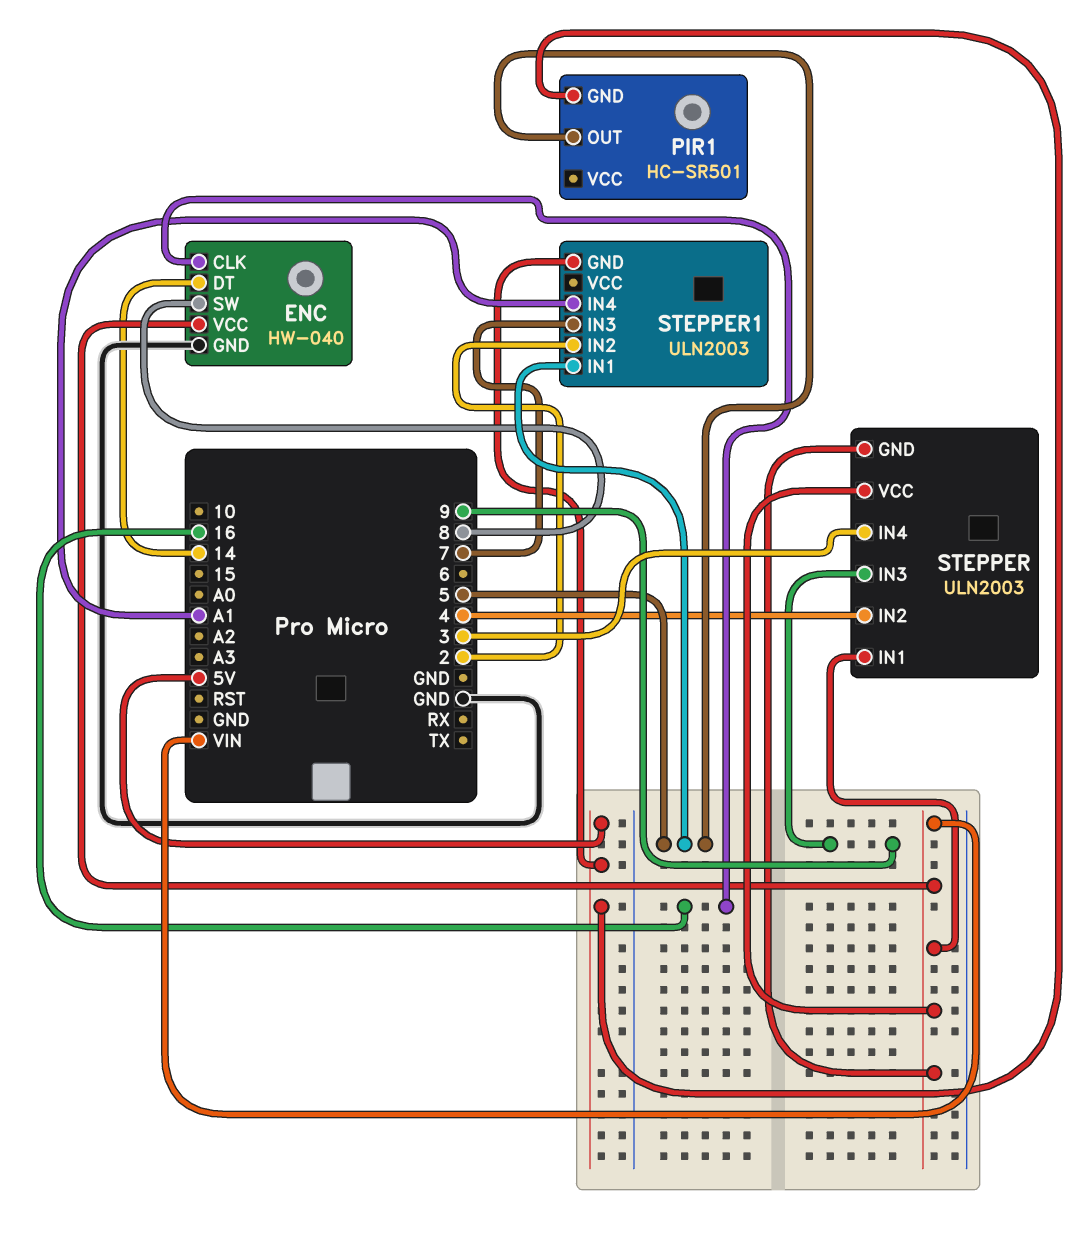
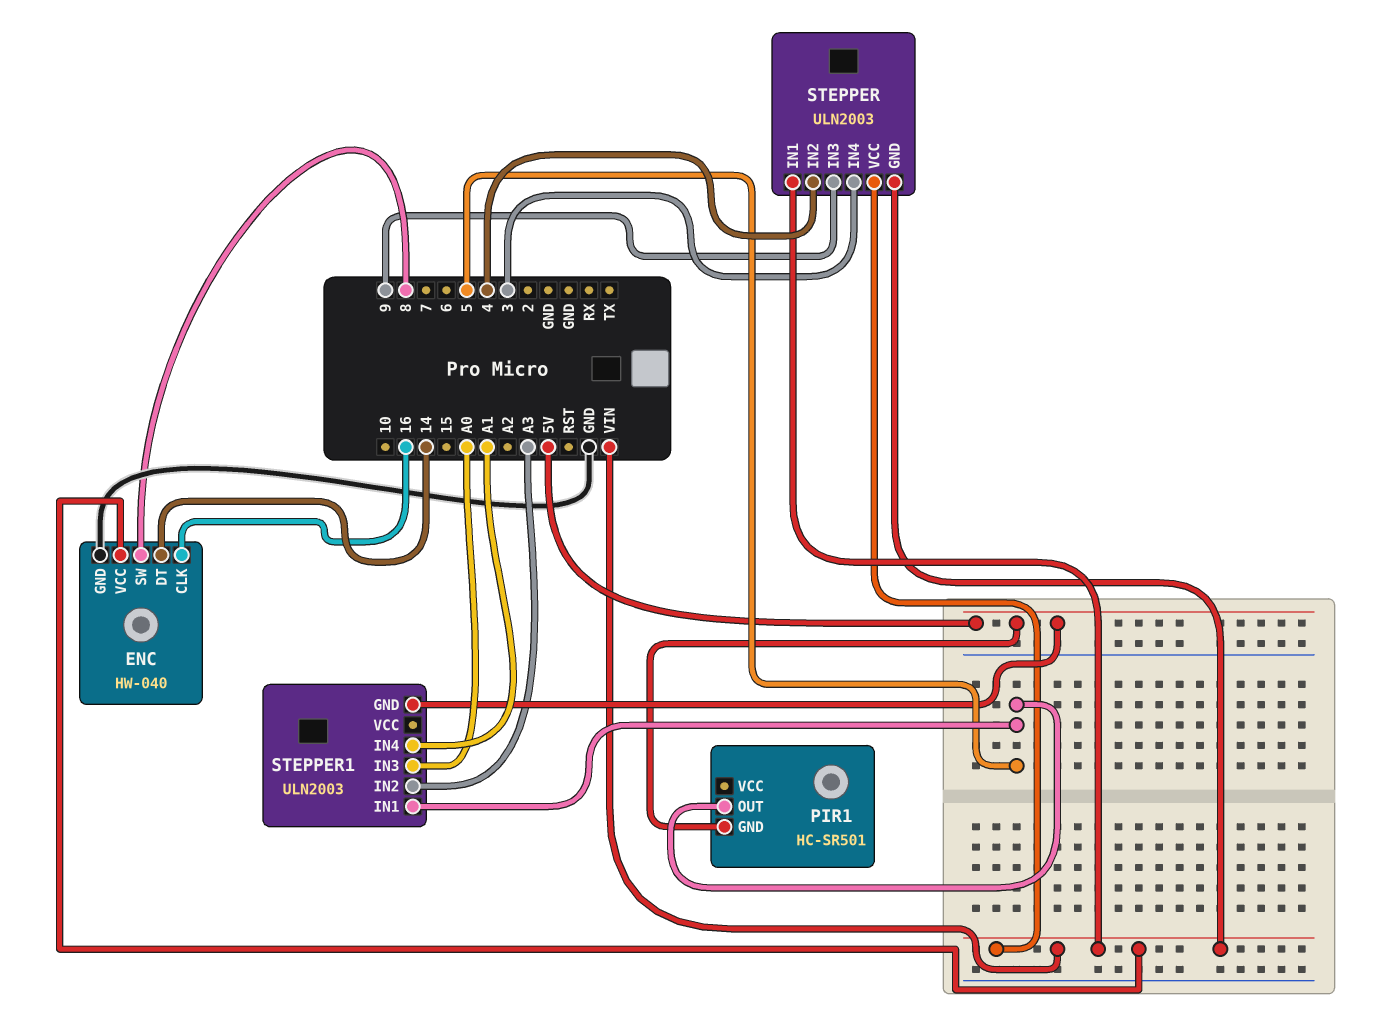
STEPPER1 pin IN2: 2 -> A3
STEPPER1 pin IN3: 7 -> A0

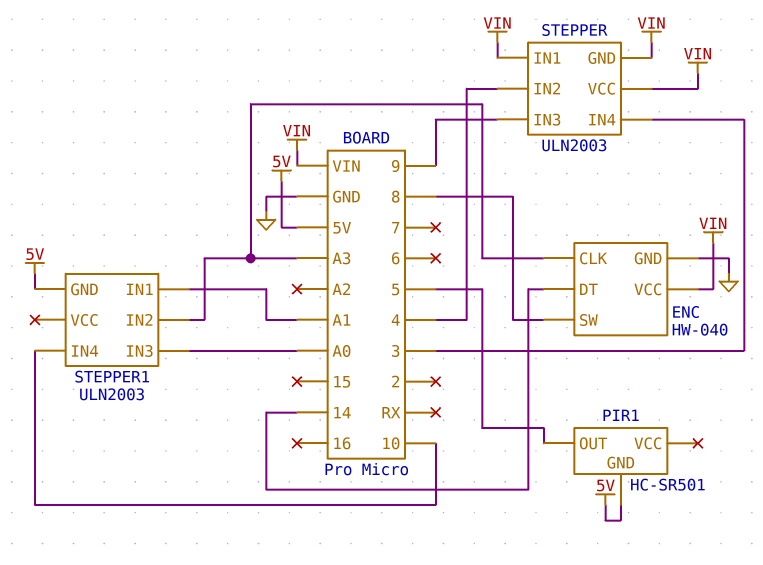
ENC pin CLK: 16 -> A3
STEPPER1 pin IN1: 5 -> A1
STEPPER1 pin IN4: A1 -> 10

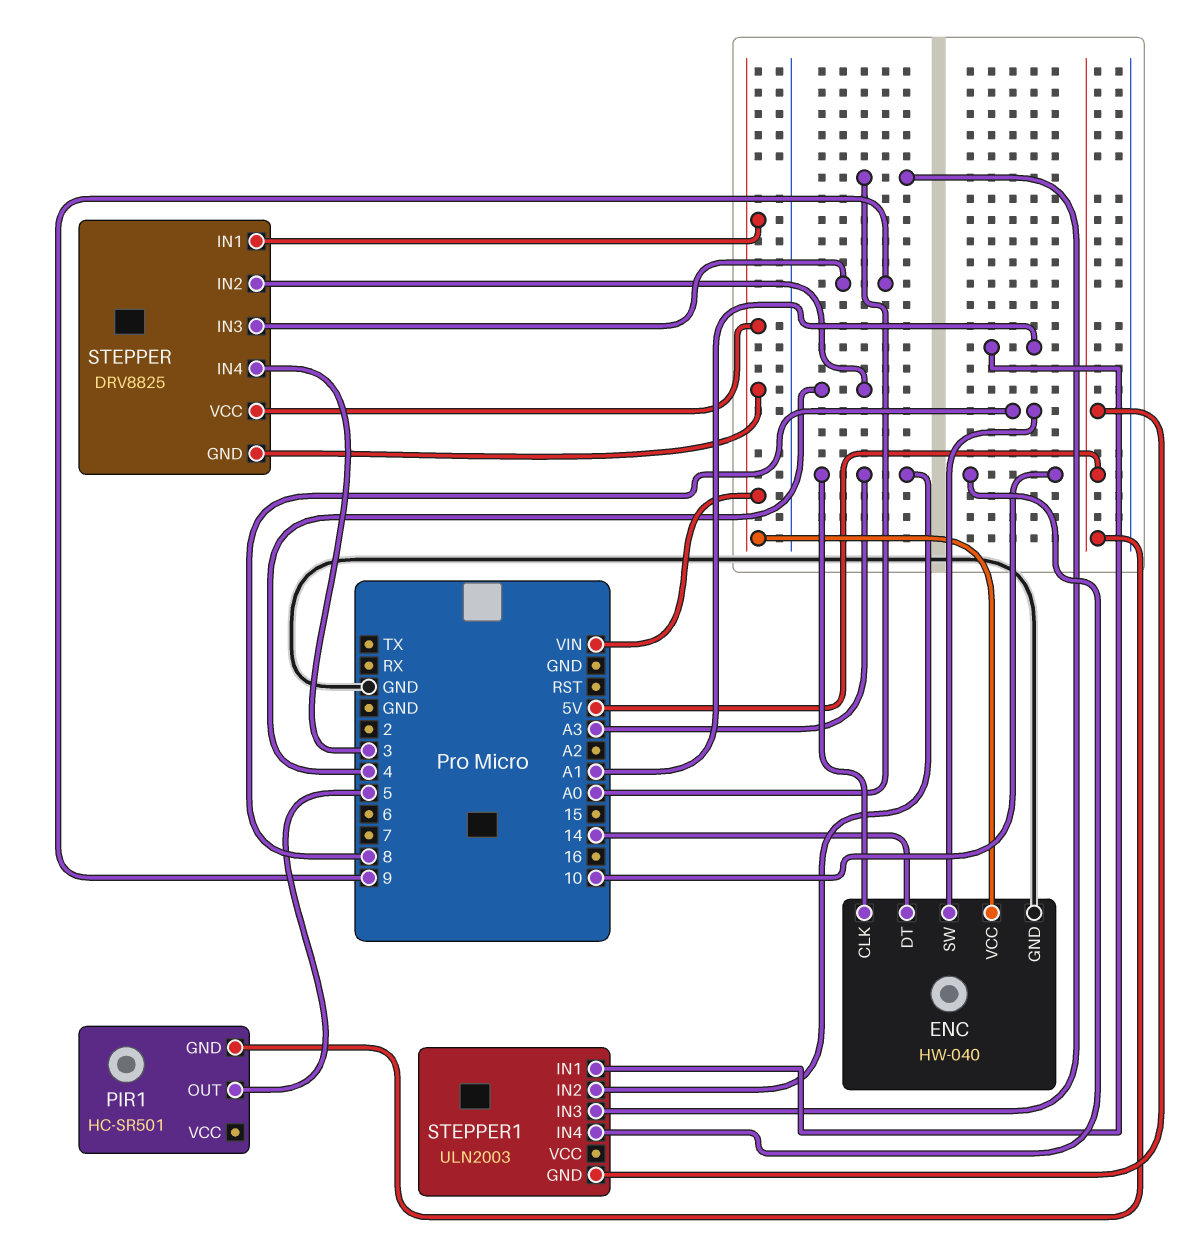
STEPPER: ULN2003 -> DRV8825

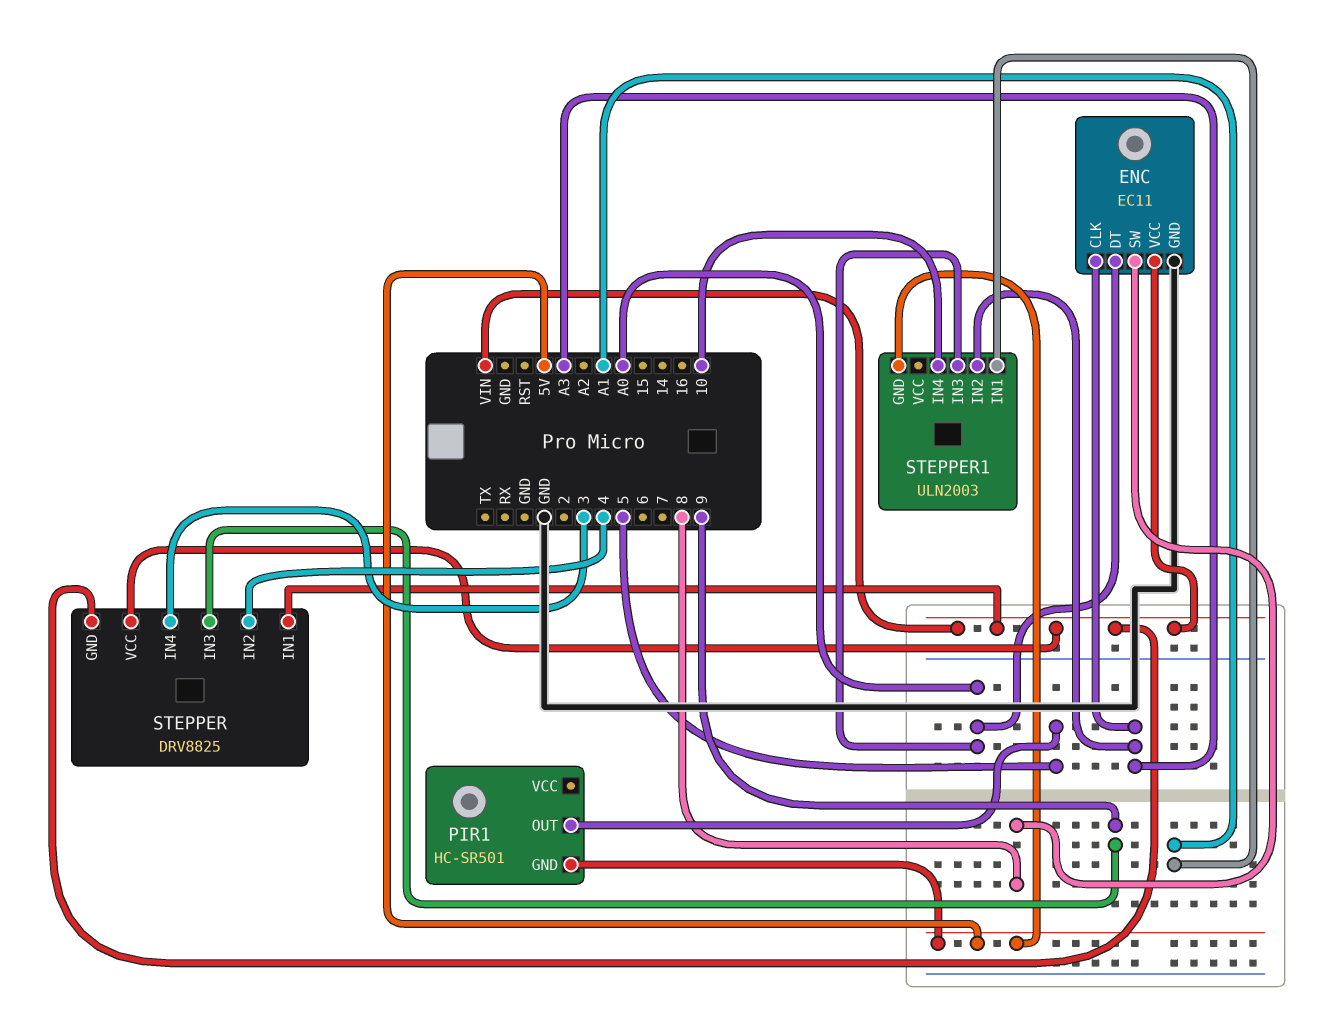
ENC: HW-040 -> EC11
ENC pin DT: 14 -> A0

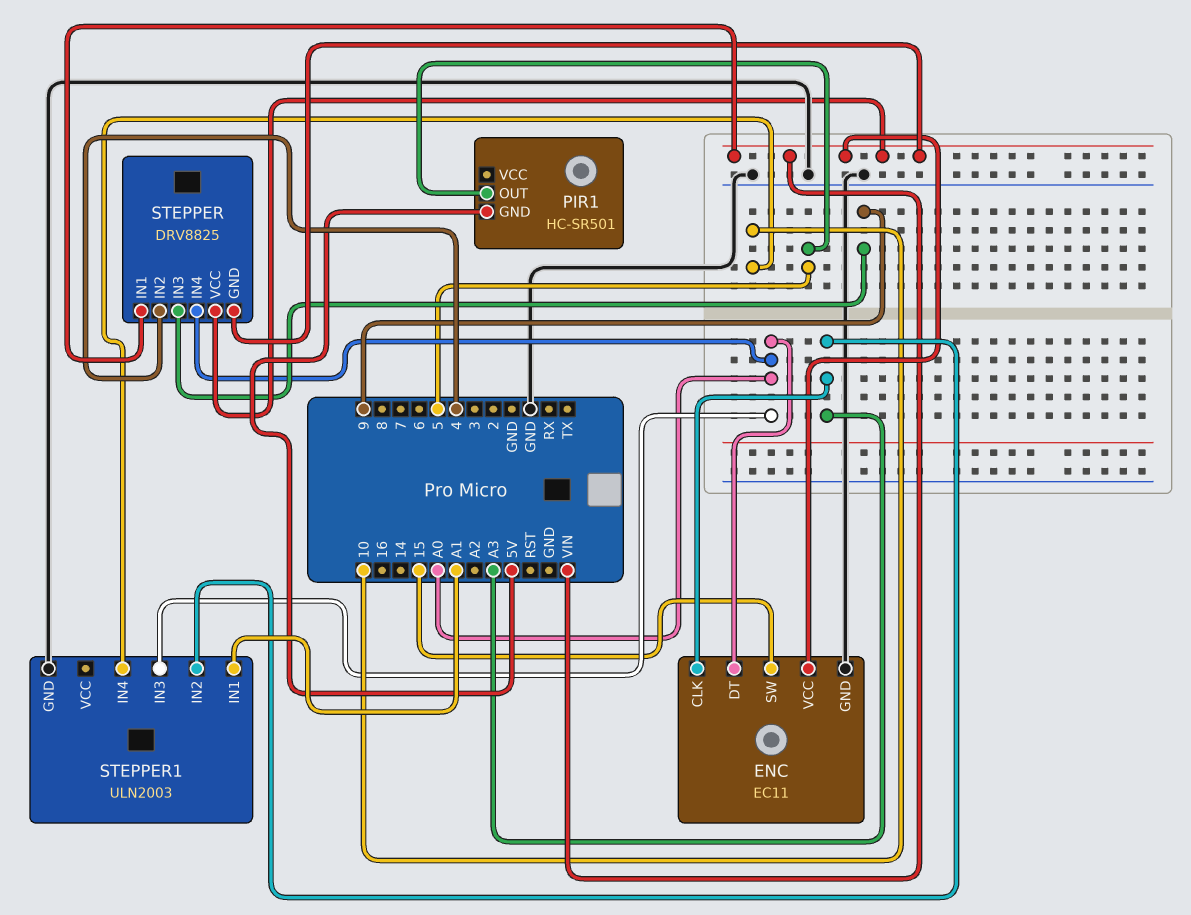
ENC pin SW: 8 -> 15
STEPPER pin IN4: 3 -> A0
STEPPER1 pin GND: 5V -> GND

